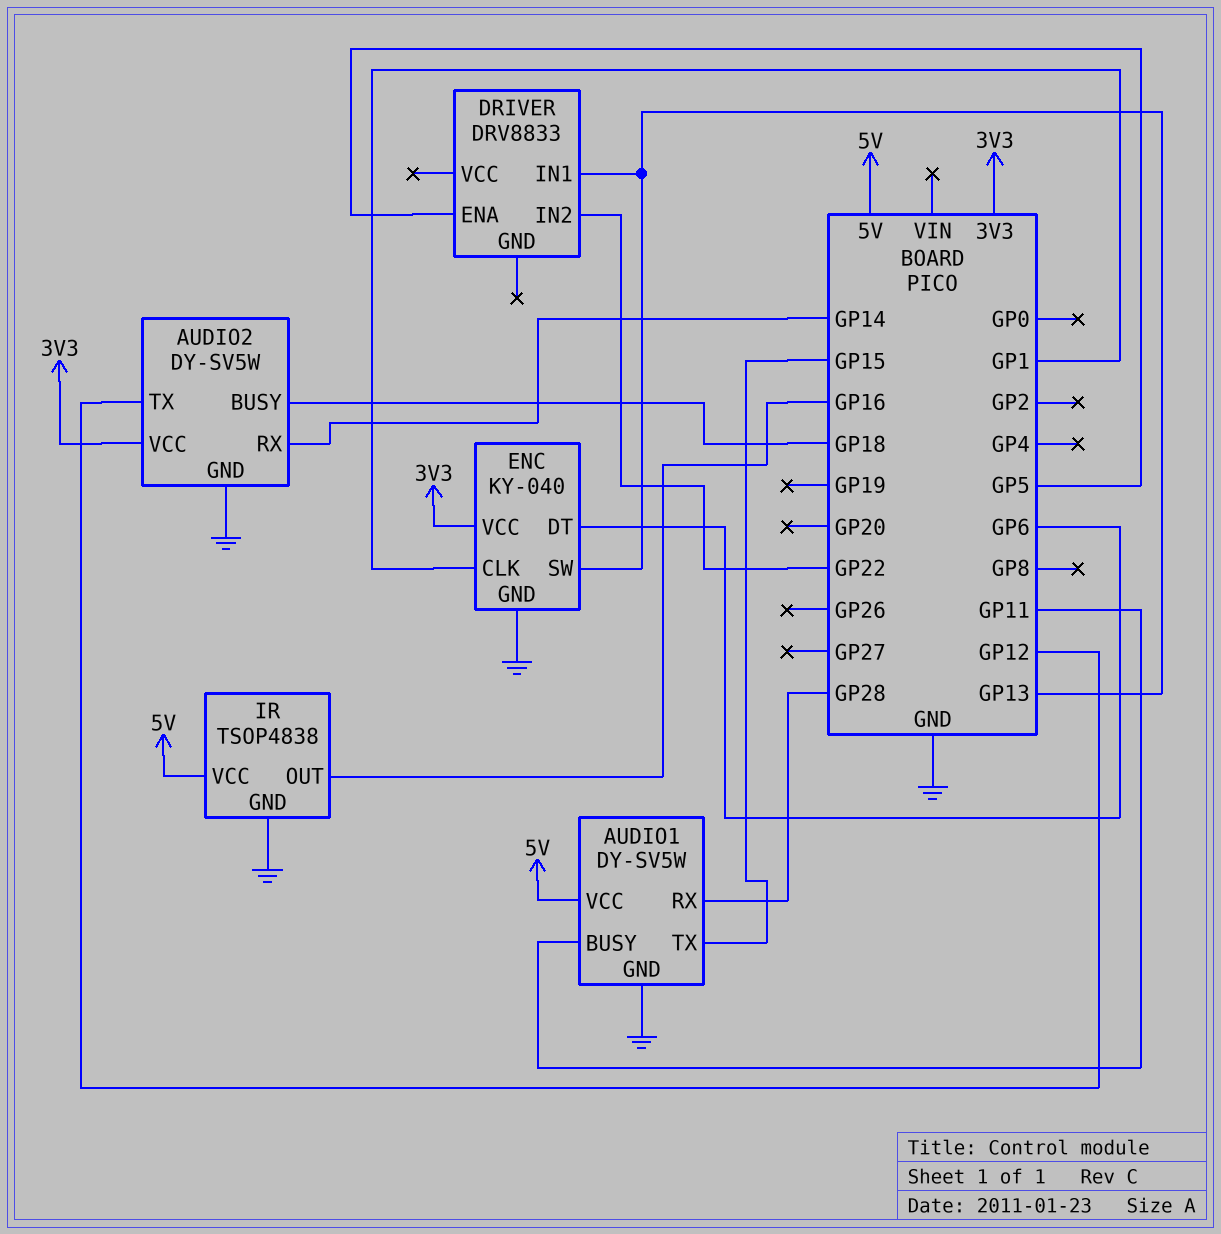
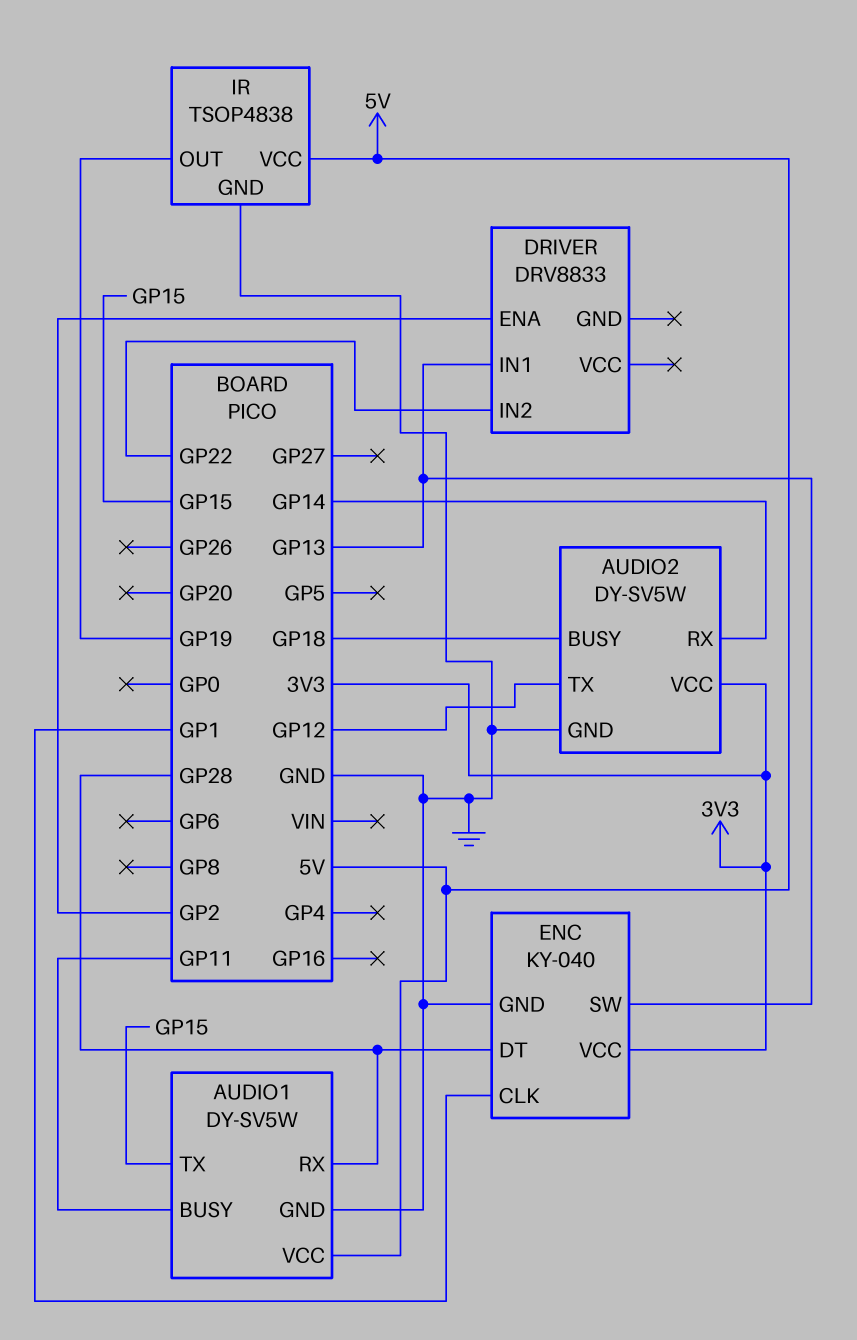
DRIVER pin ENA: GP5 -> GP2
ENC pin DT: GP6 -> GP28
IR pin OUT: GP16 -> GP19

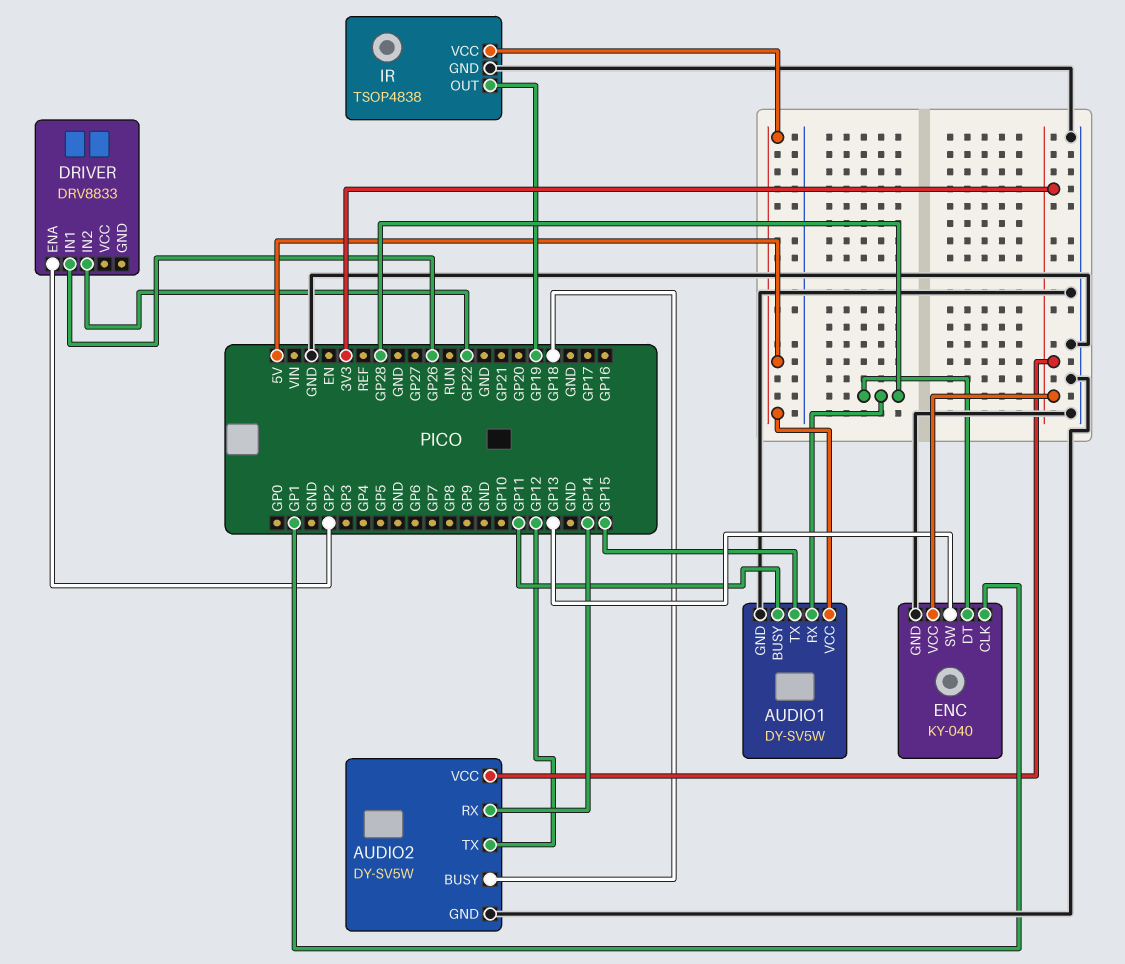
DRIVER pin IN1: GP13 -> GP26

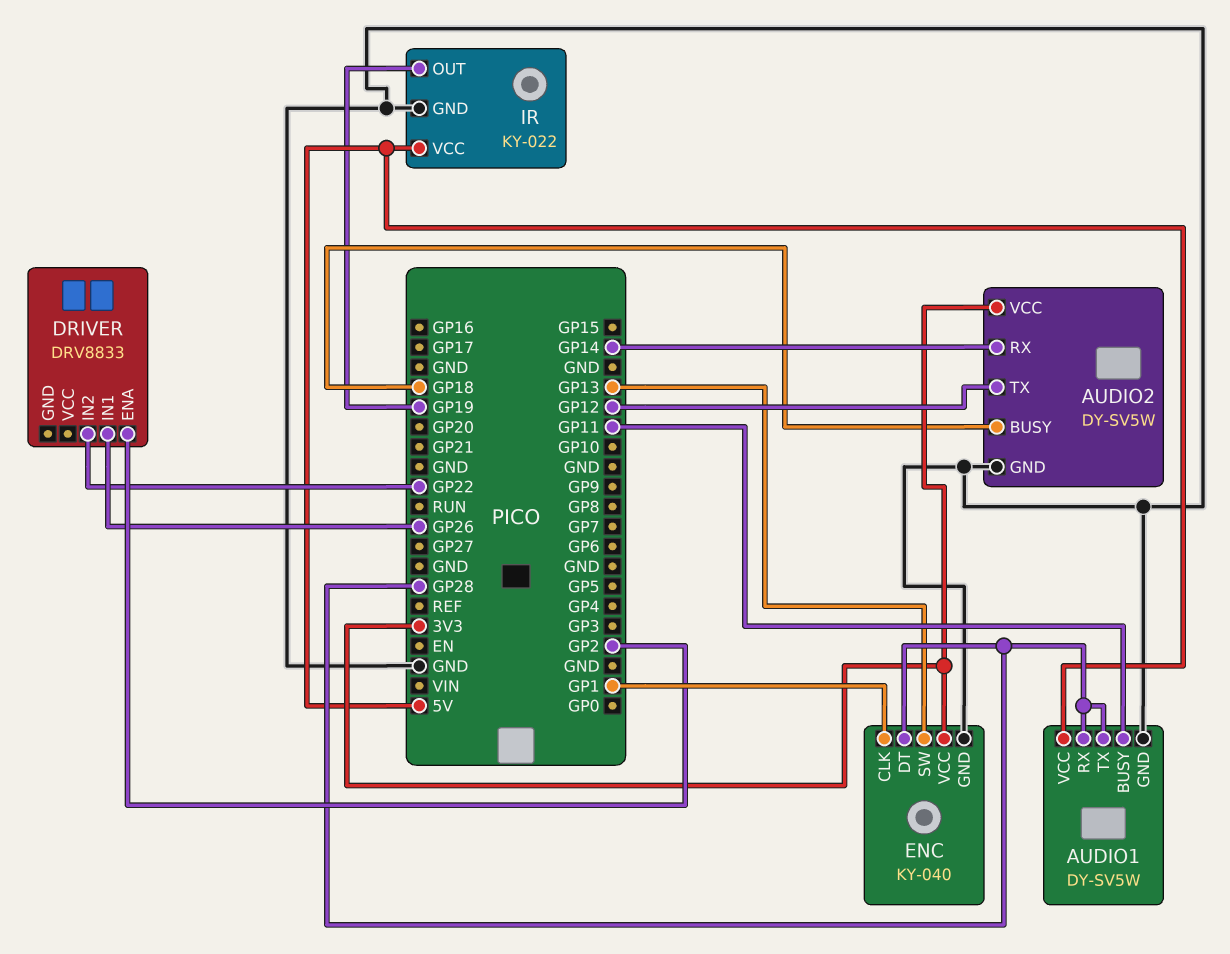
AUDIO1 pin TX: GP15 -> GP28
IR: TSOP4838 -> KY-022

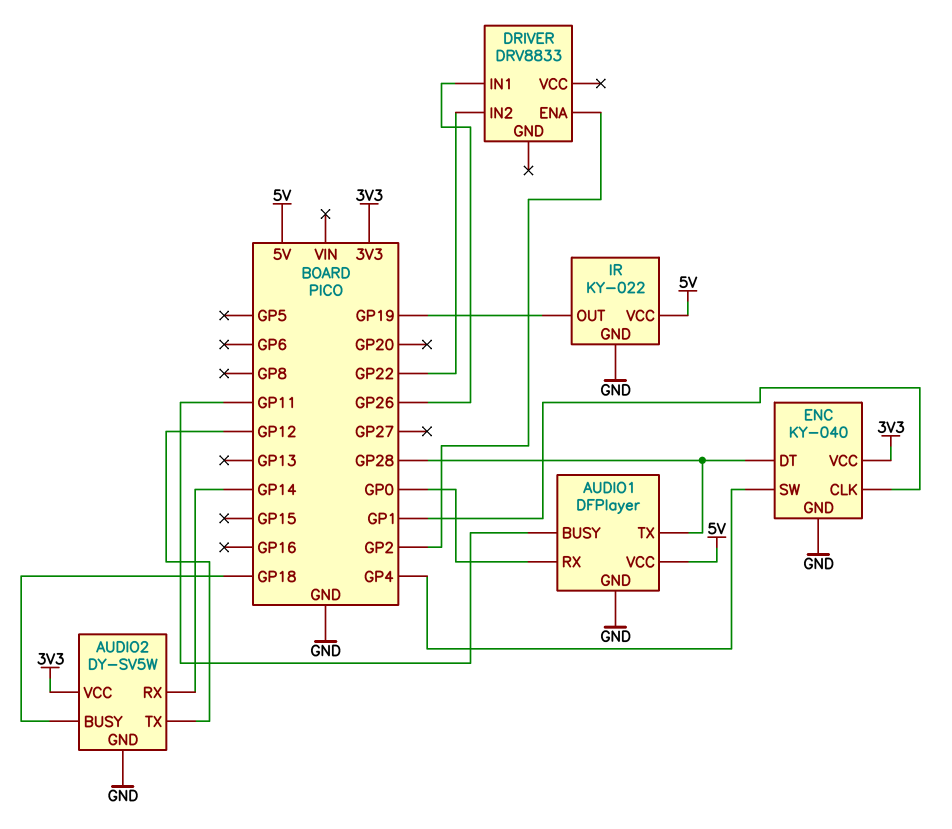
AUDIO1: DY-SV5W -> DFPlayer
AUDIO1 pin RX: GP28 -> GP0
ENC pin SW: GP13 -> GP4

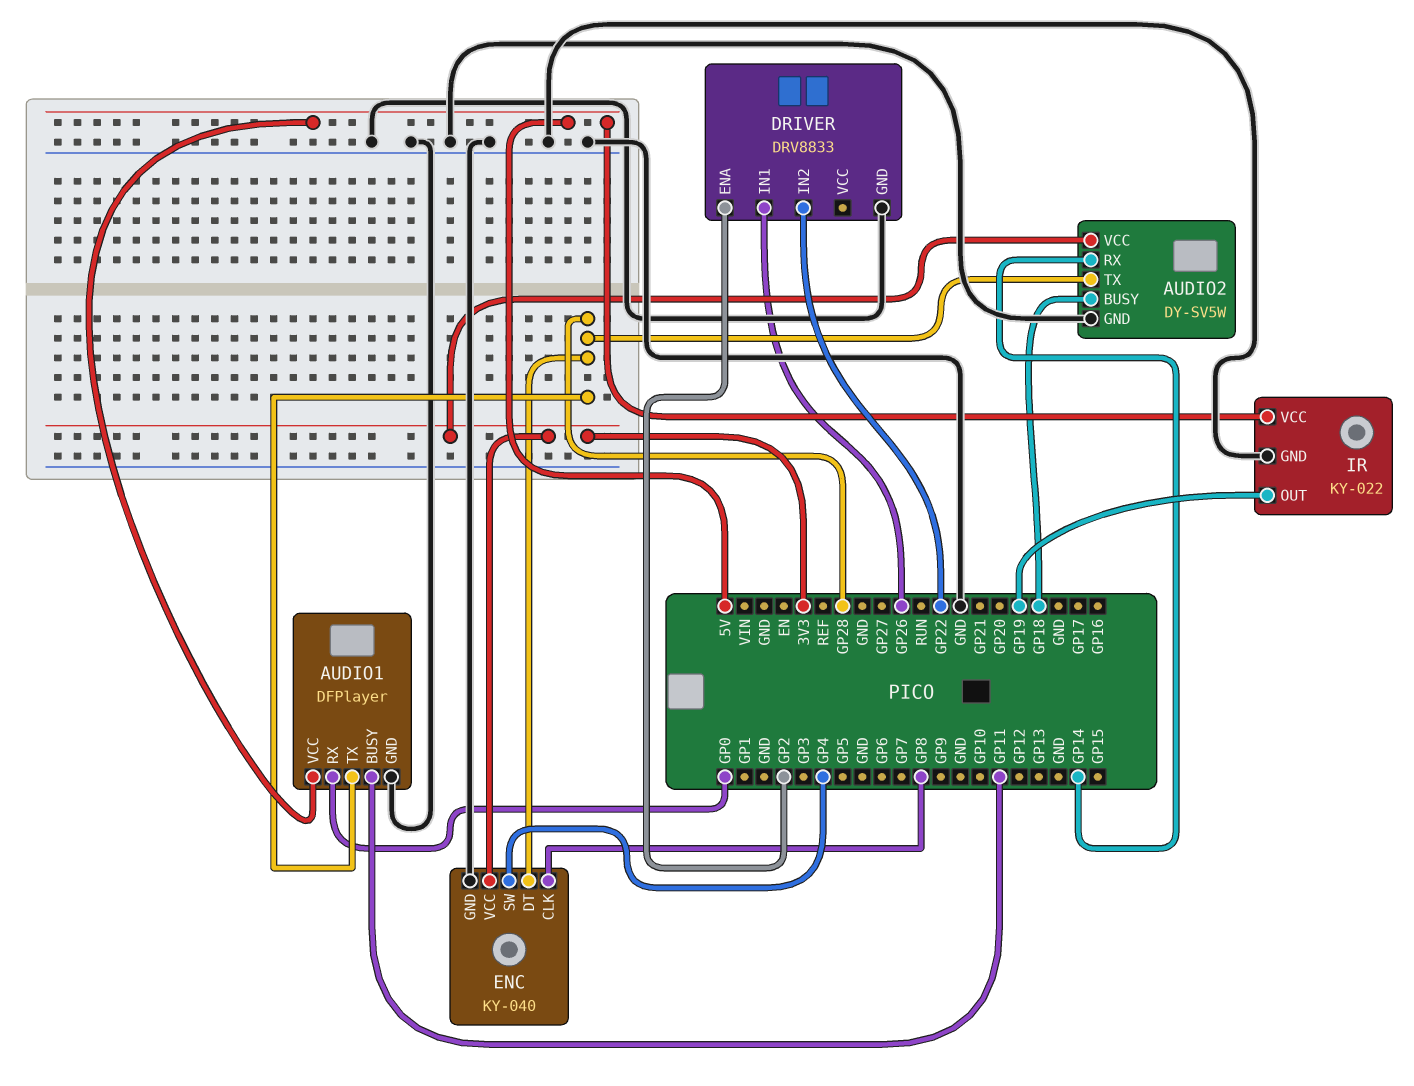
AUDIO2 pin TX: GP12 -> GP28
DRIVER pin GND: none -> GND
ENC pin CLK: GP1 -> GP8

